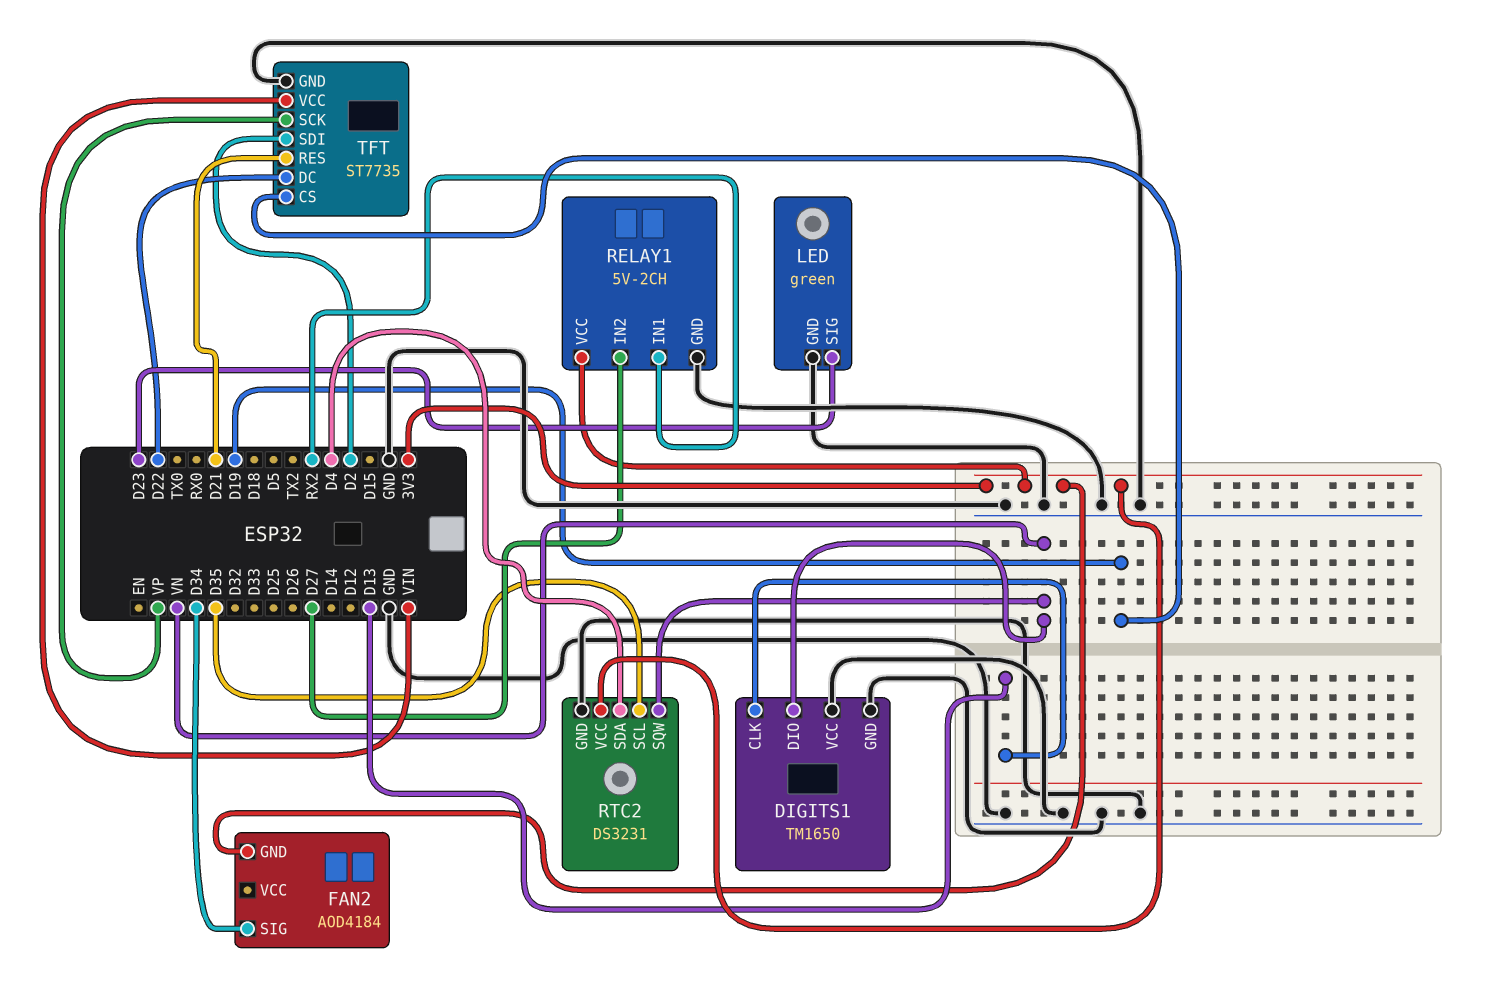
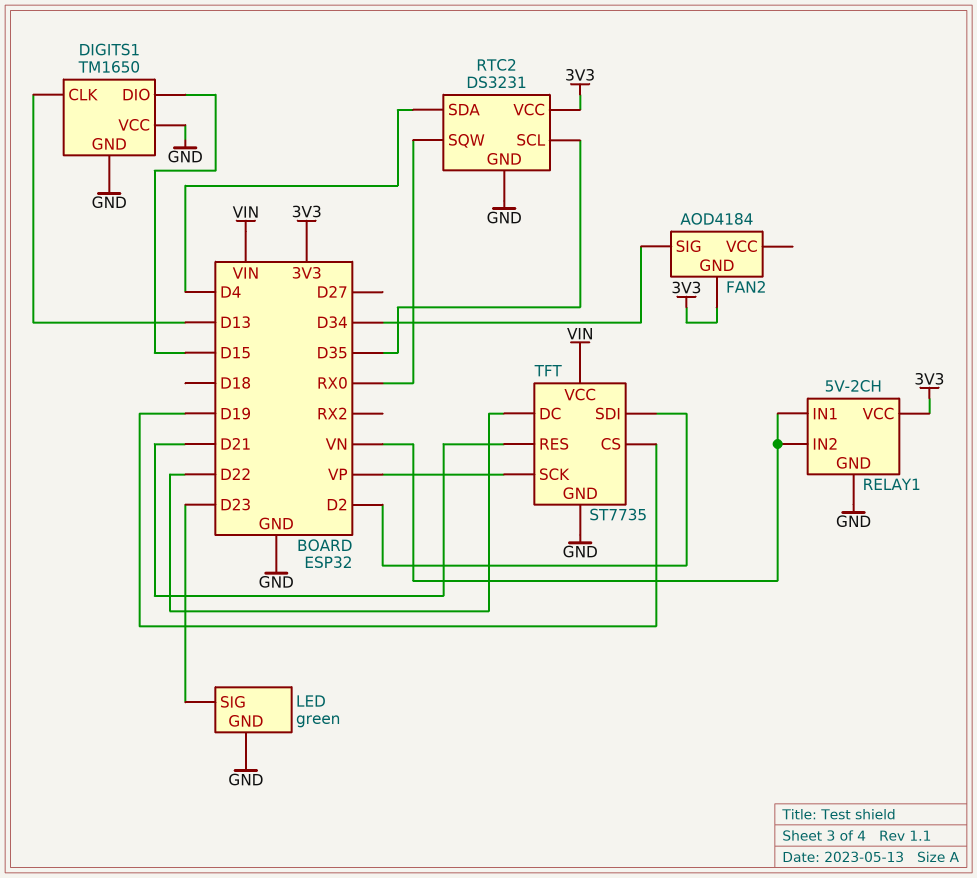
DIGITS1 pin DIO: VN -> D15
RELAY1 pin IN1: RX2 -> VN
RELAY1 pin IN2: D27 -> VN
RTC2 pin SQW: VN -> RX0

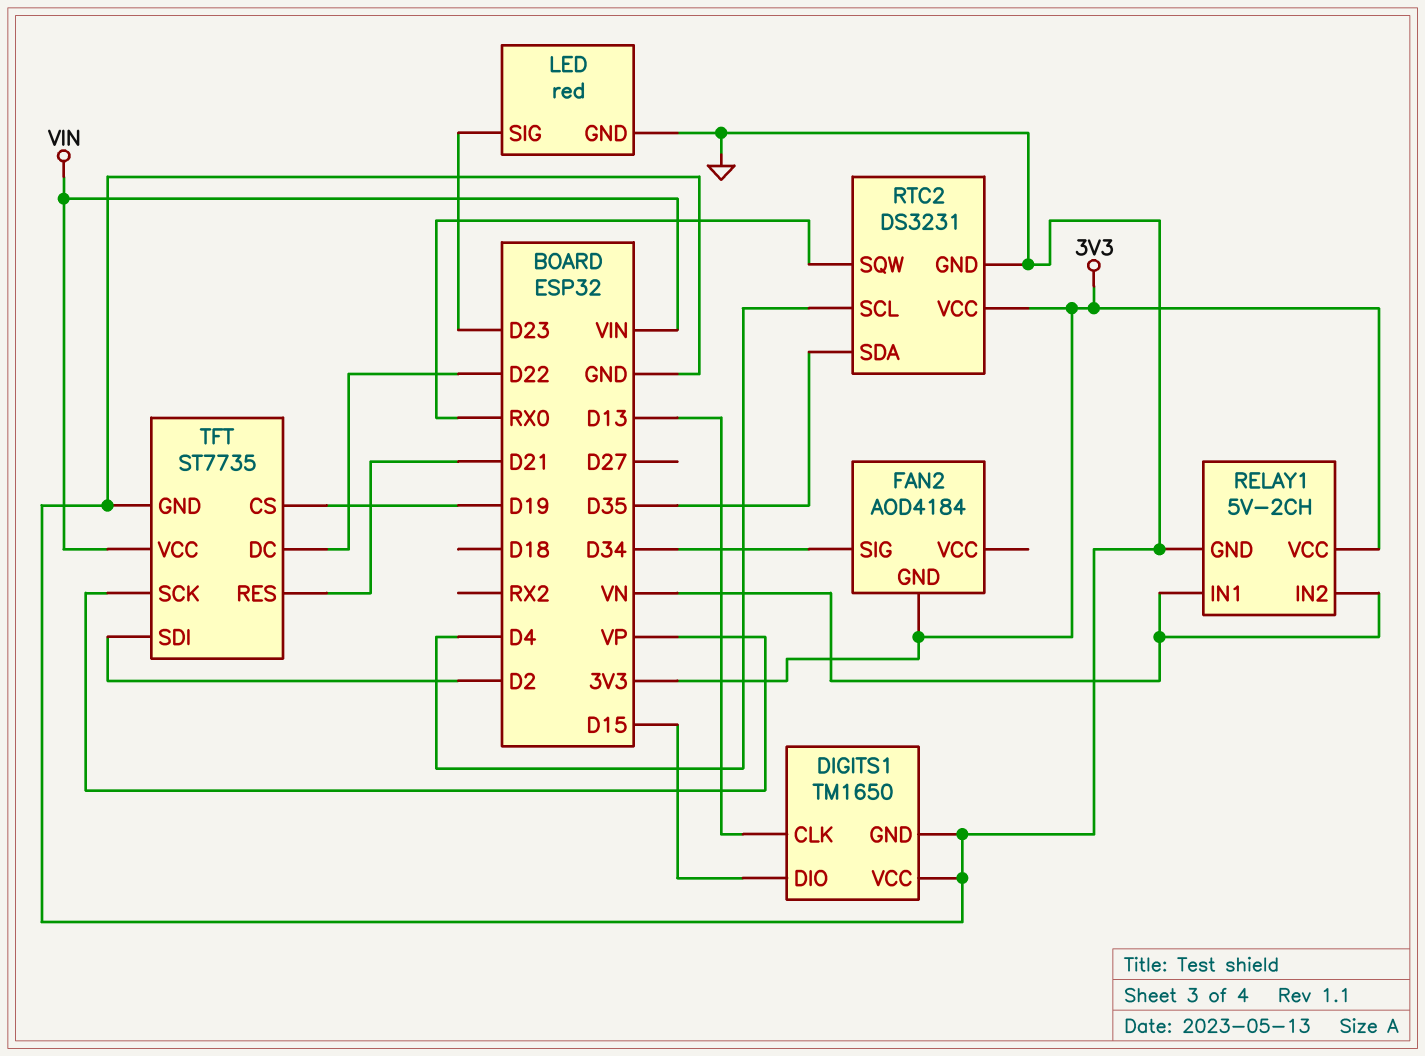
LED: green -> red
RTC2 pin SCL: D35 -> D4
RTC2 pin SDA: D4 -> D35

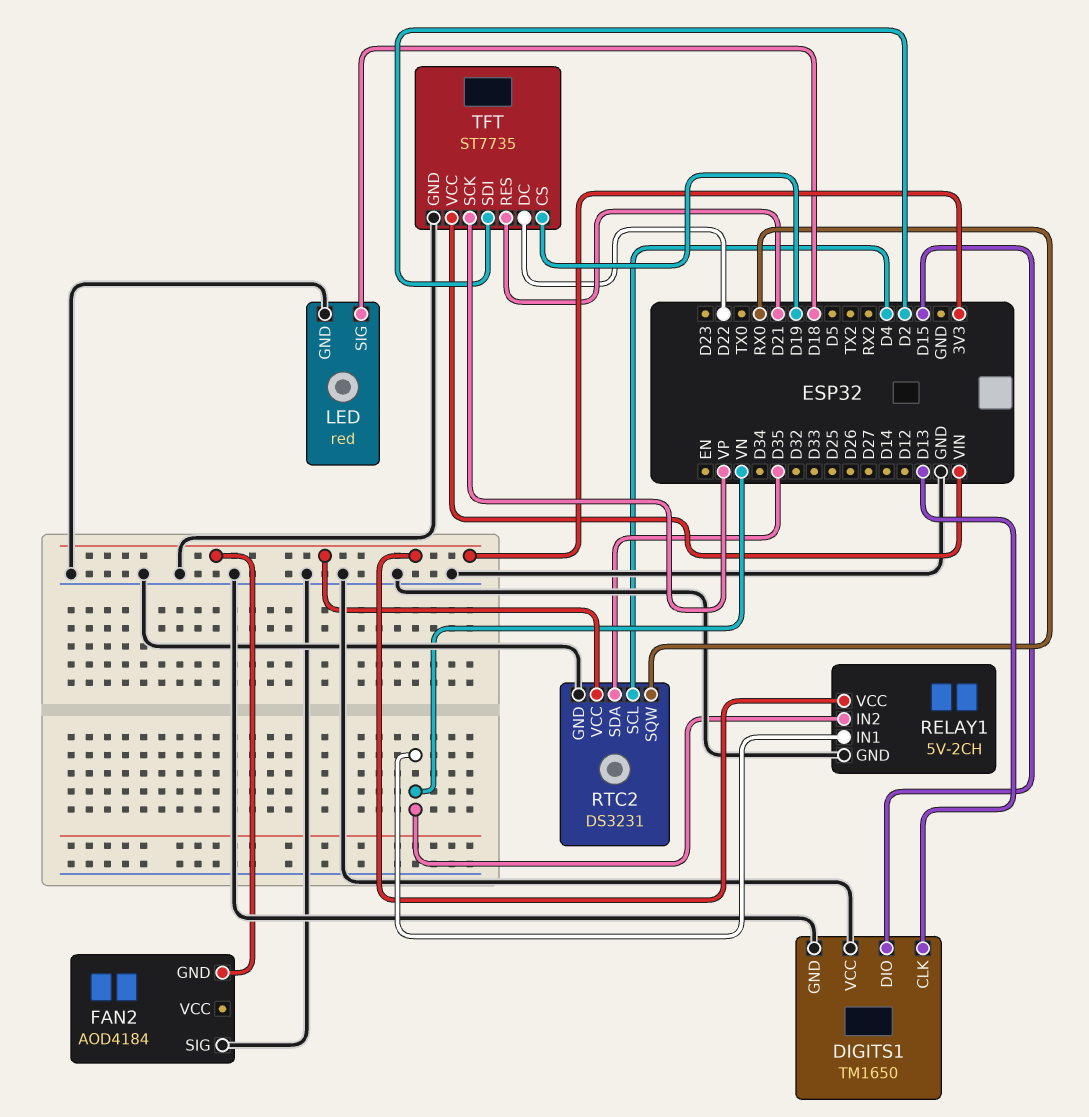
FAN2 pin SIG: D34 -> GND
LED pin SIG: D23 -> D18

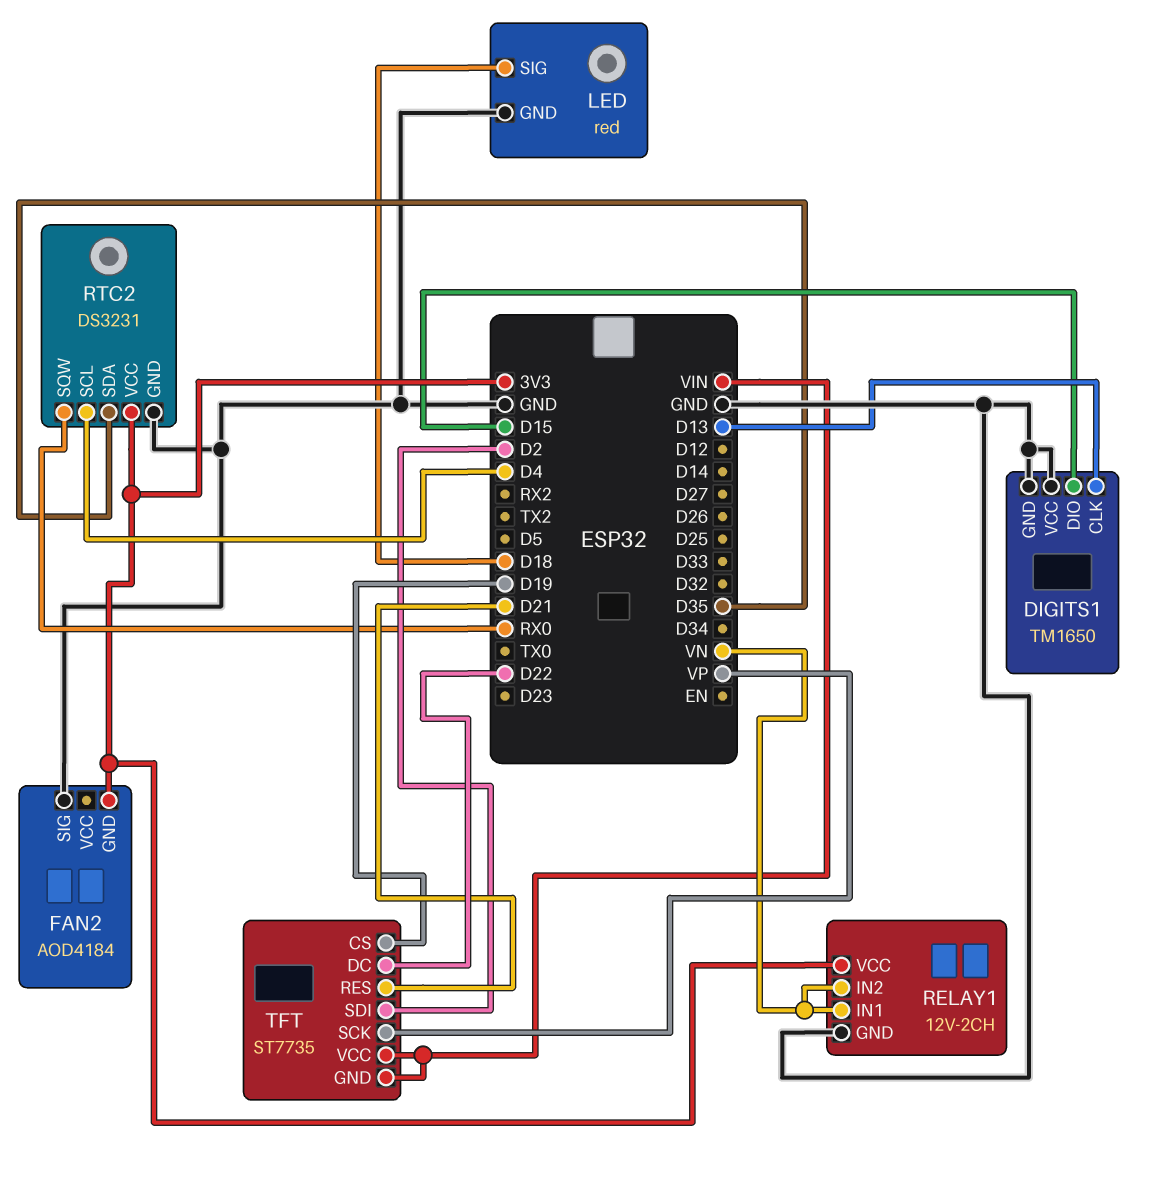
RELAY1: 5V-2CH -> 12V-2CH
TFT pin GND: GND -> VIN

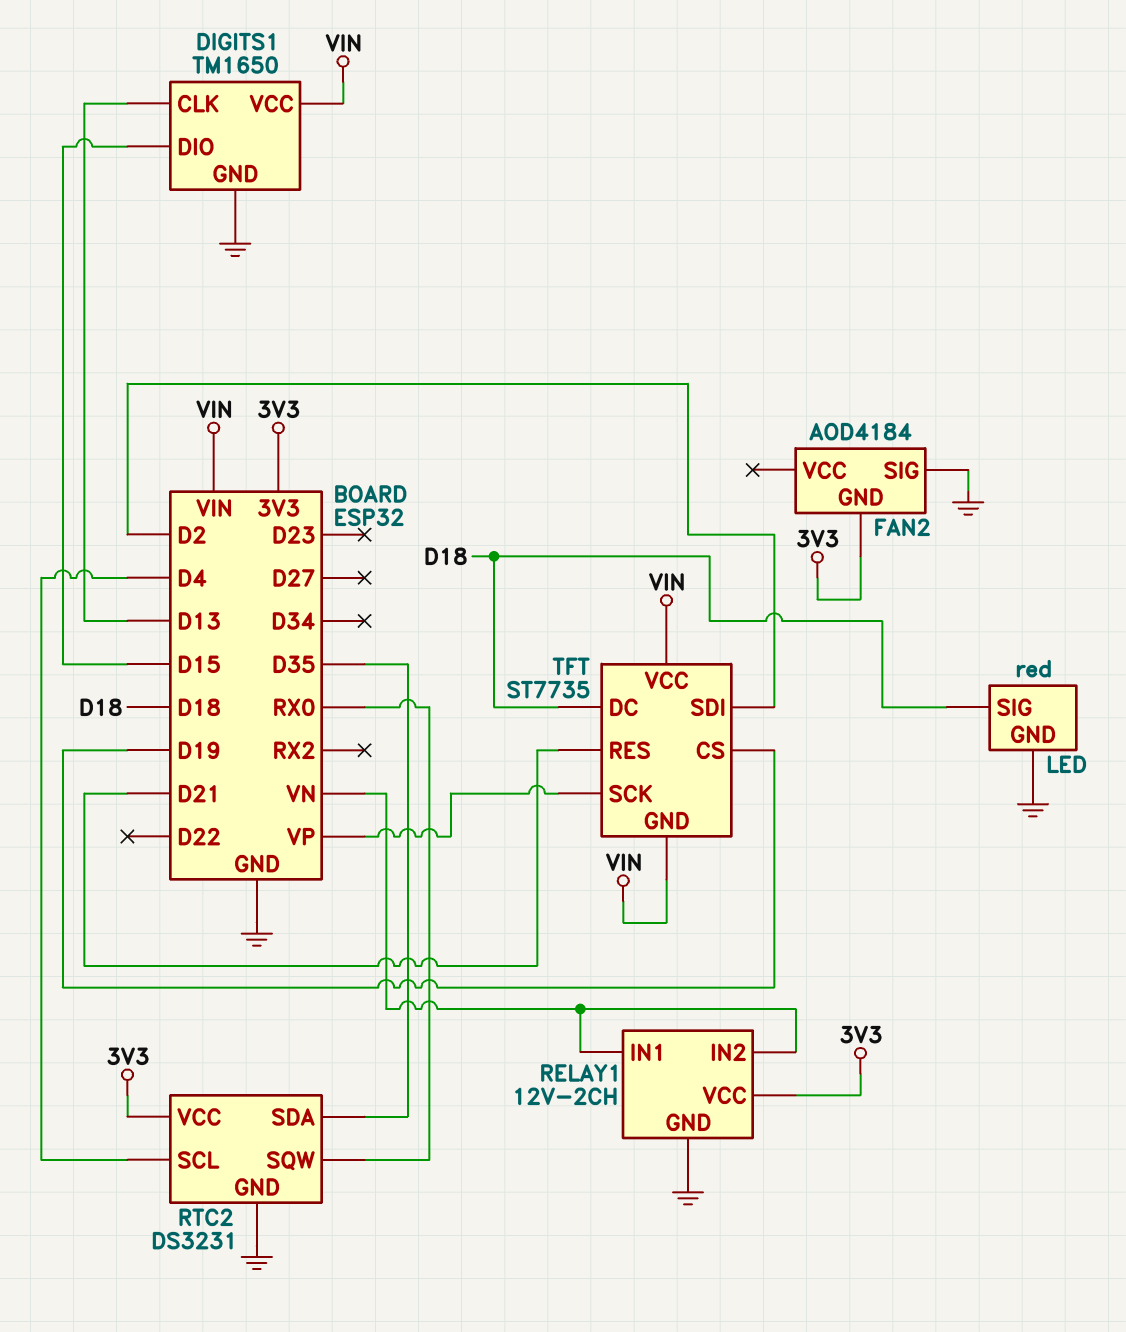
DIGITS1 pin VCC: GND -> VIN
TFT pin DC: D22 -> D18

